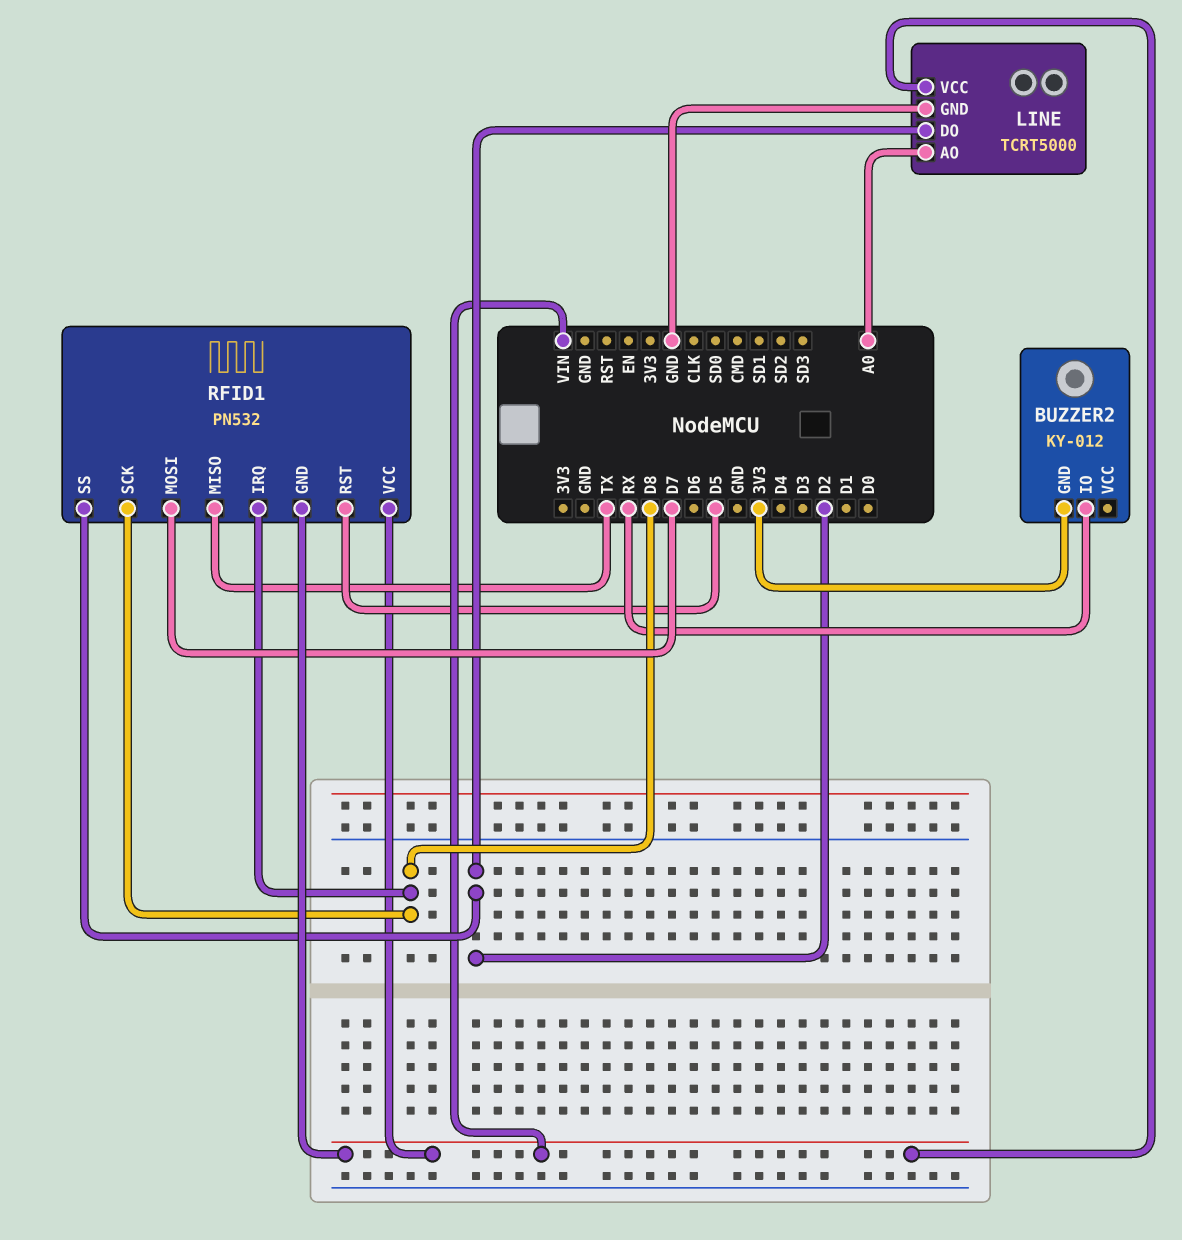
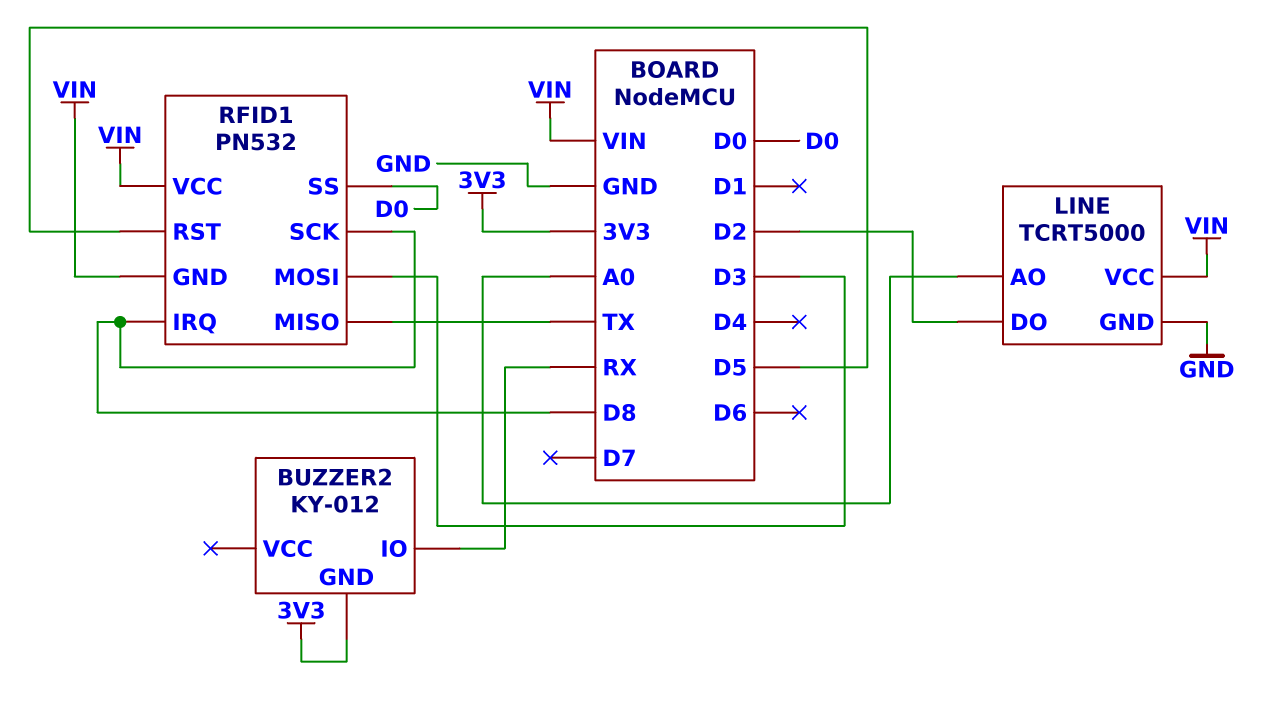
RFID1 pin MOSI: D7 -> D3
RFID1 pin SS: D2 -> D0

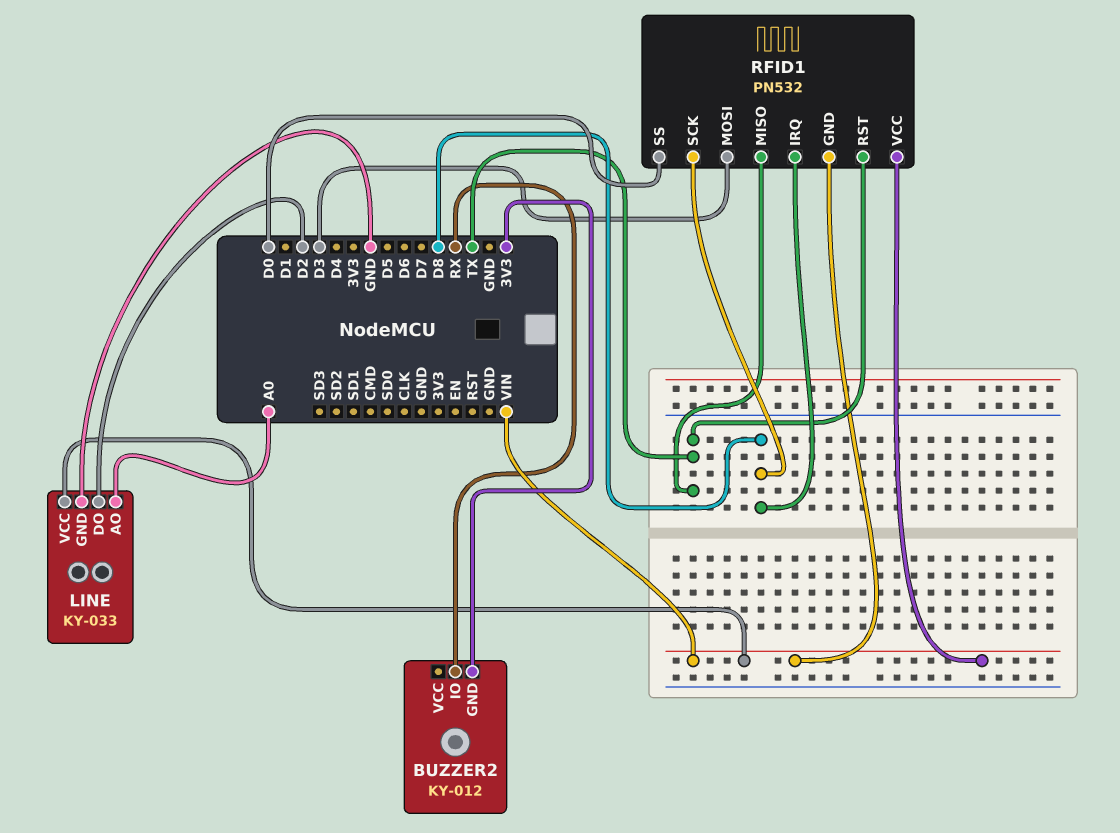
LINE: TCRT5000 -> KY-033
RFID1 pin RST: D5 -> TX

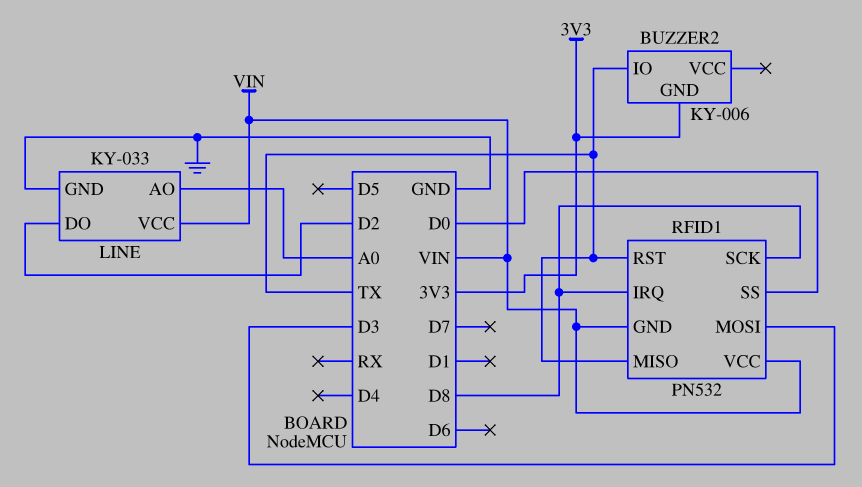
BUZZER2: KY-012 -> KY-006
BUZZER2 pin IO: RX -> TX

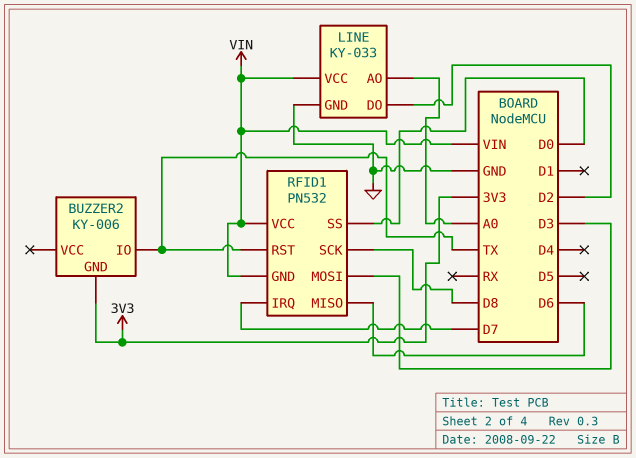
RFID1 pin IRQ: D8 -> D7
RFID1 pin MISO: TX -> D6

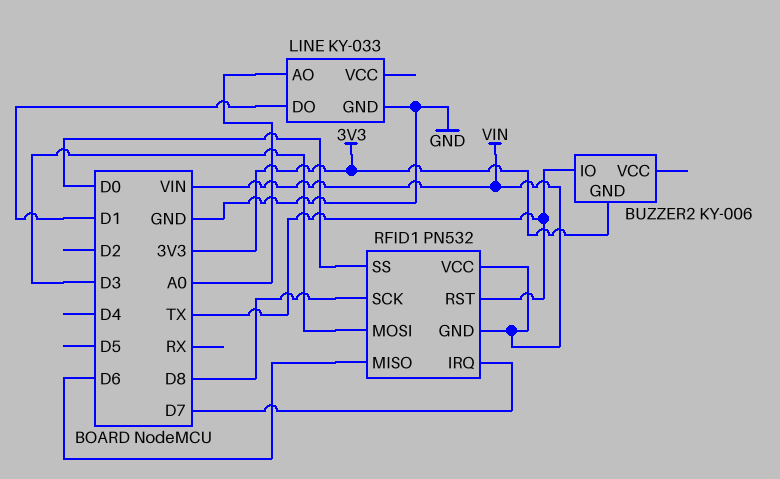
LINE pin DO: D2 -> D1
LINE pin VCC: VIN -> none

